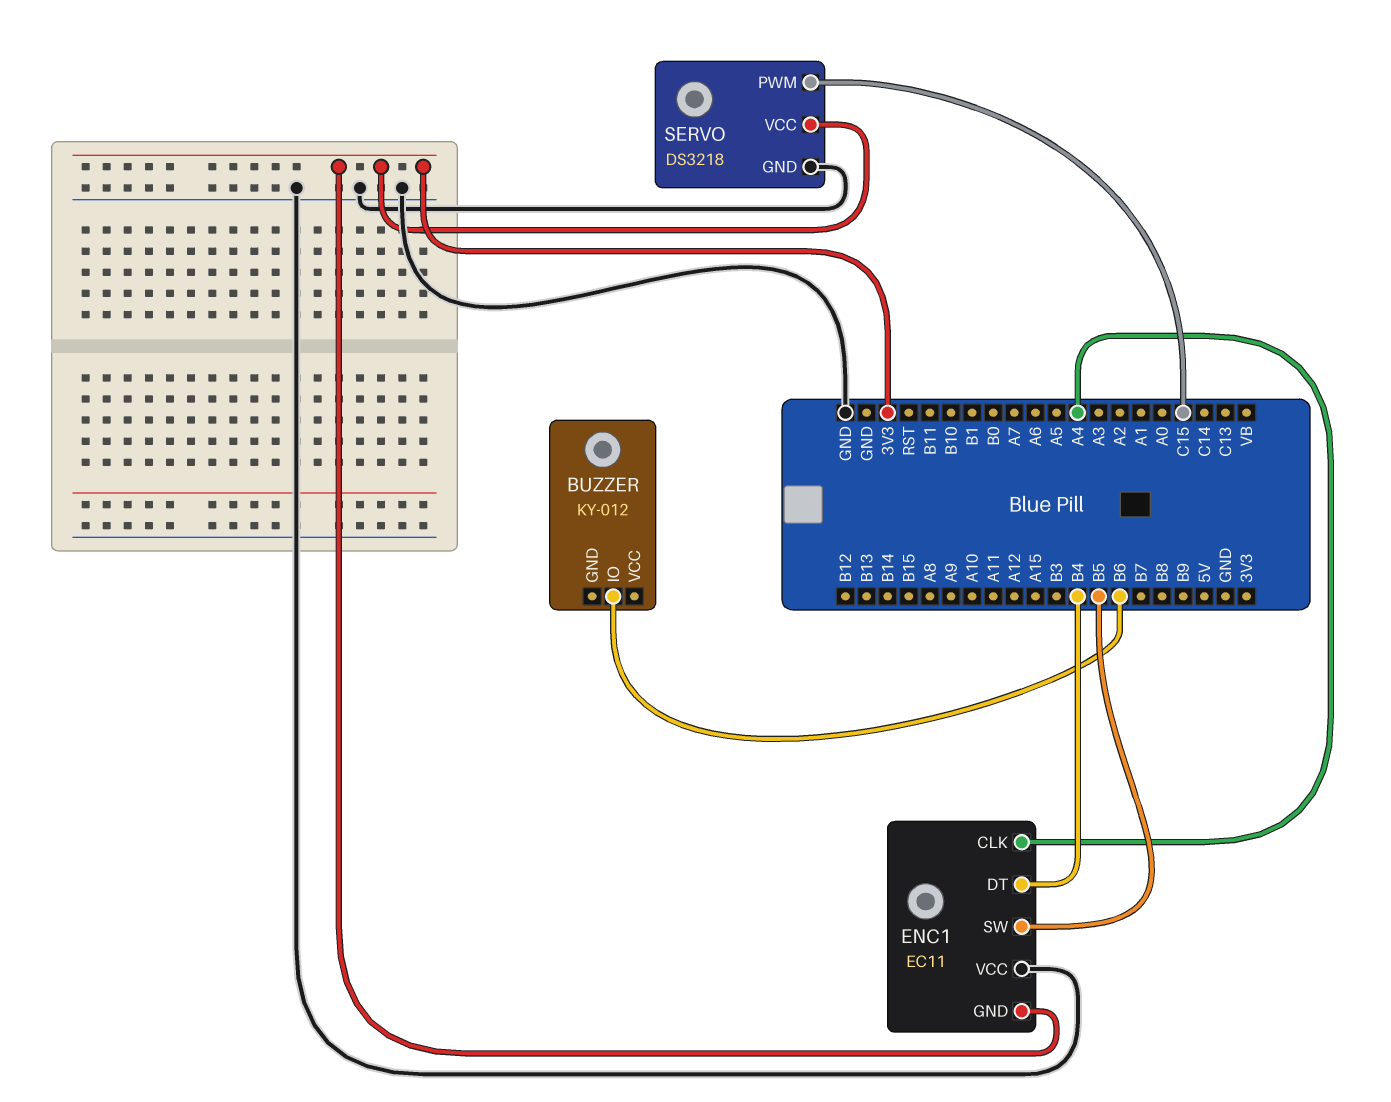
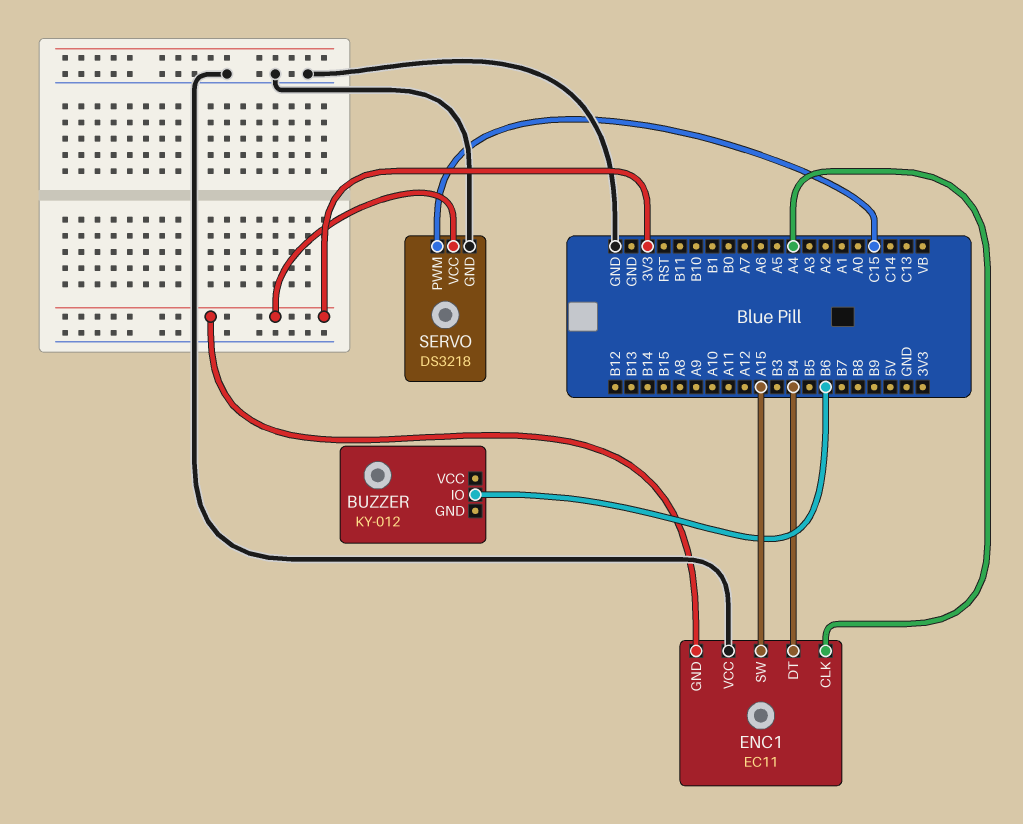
ENC1 pin SW: B5 -> A15

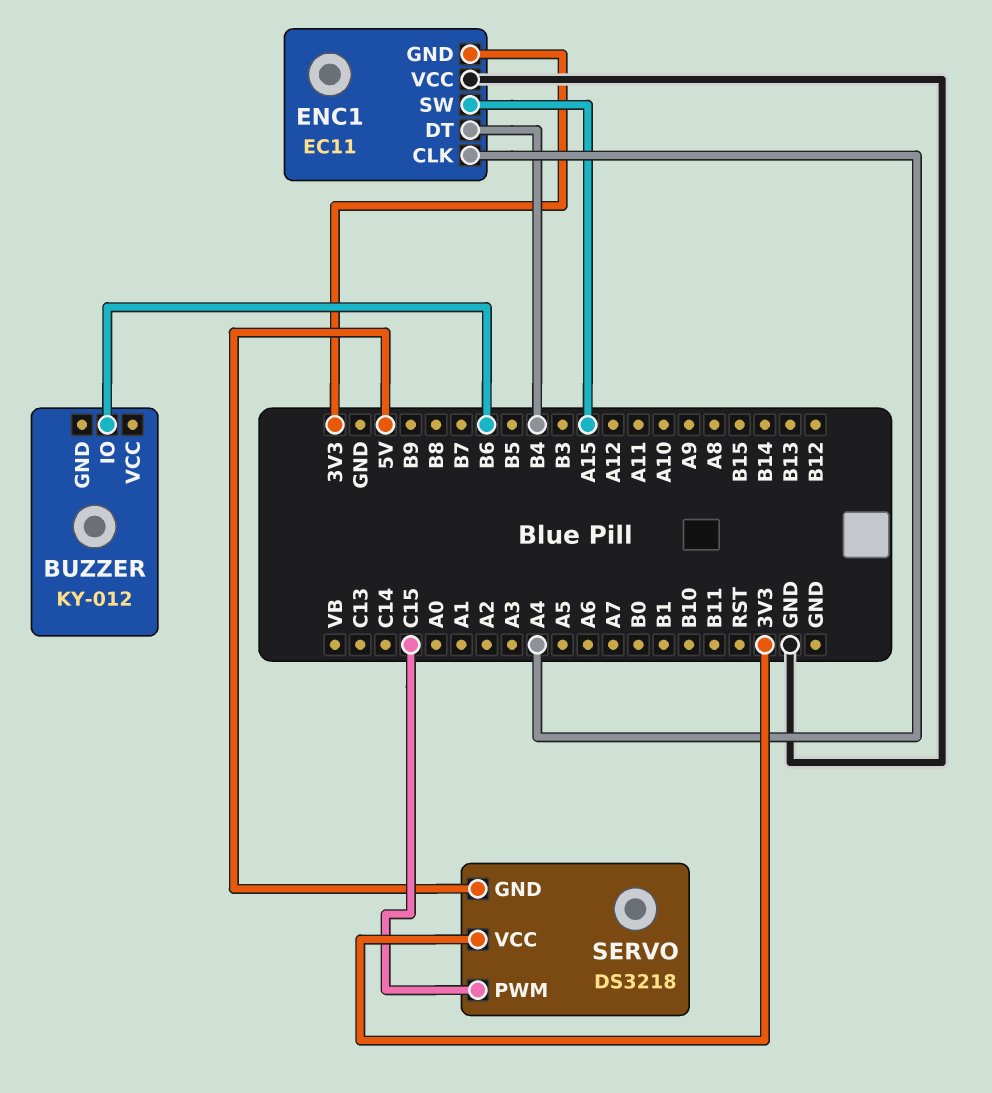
SERVO pin GND: GND -> 5V

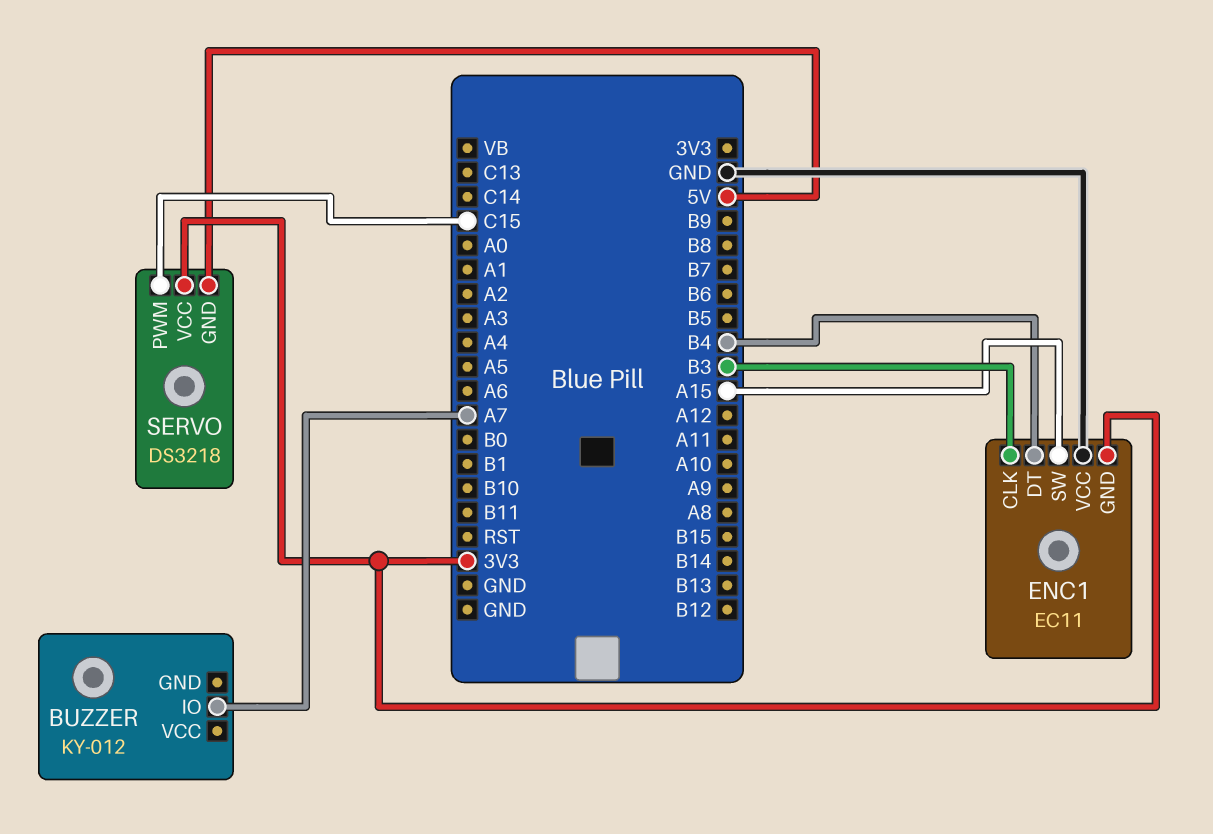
BUZZER pin IO: B6 -> A7
ENC1 pin CLK: A4 -> B3

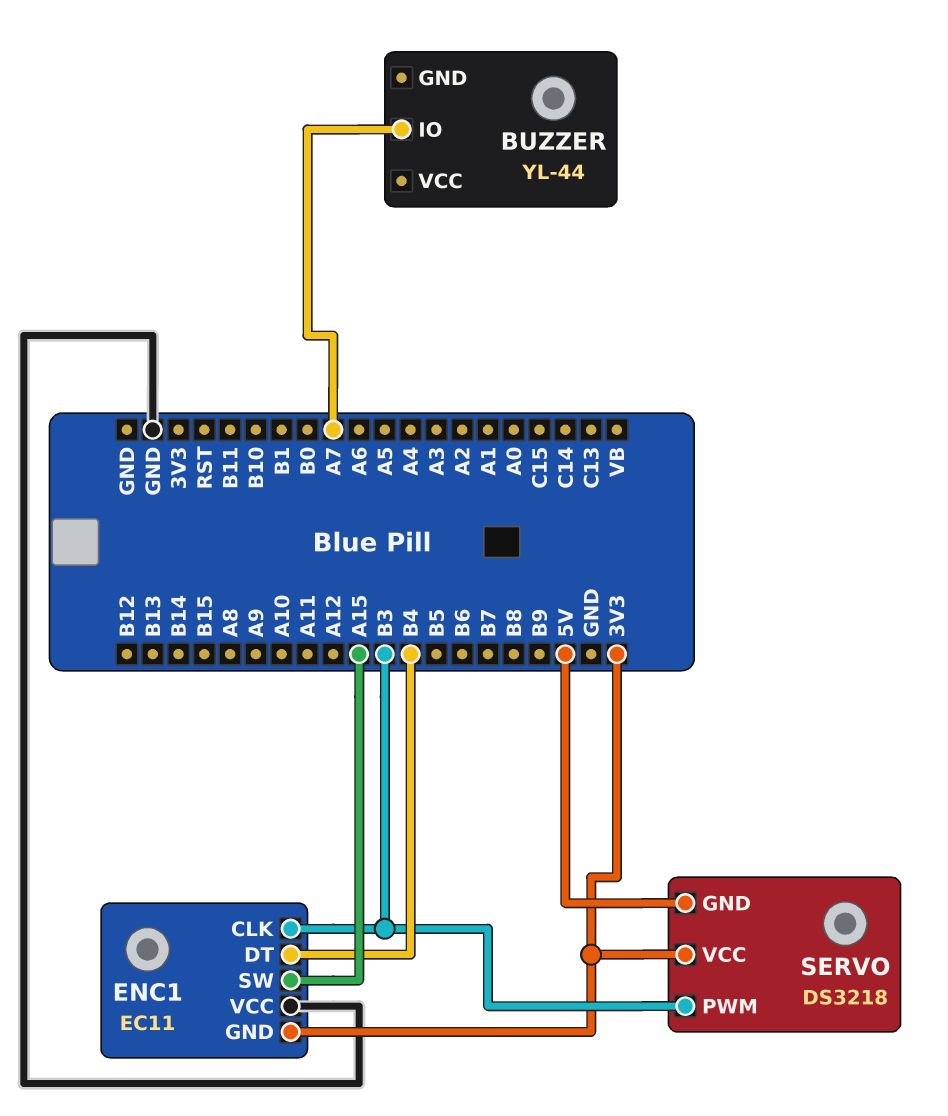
BUZZER: KY-012 -> YL-44
SERVO pin PWM: C15 -> B3

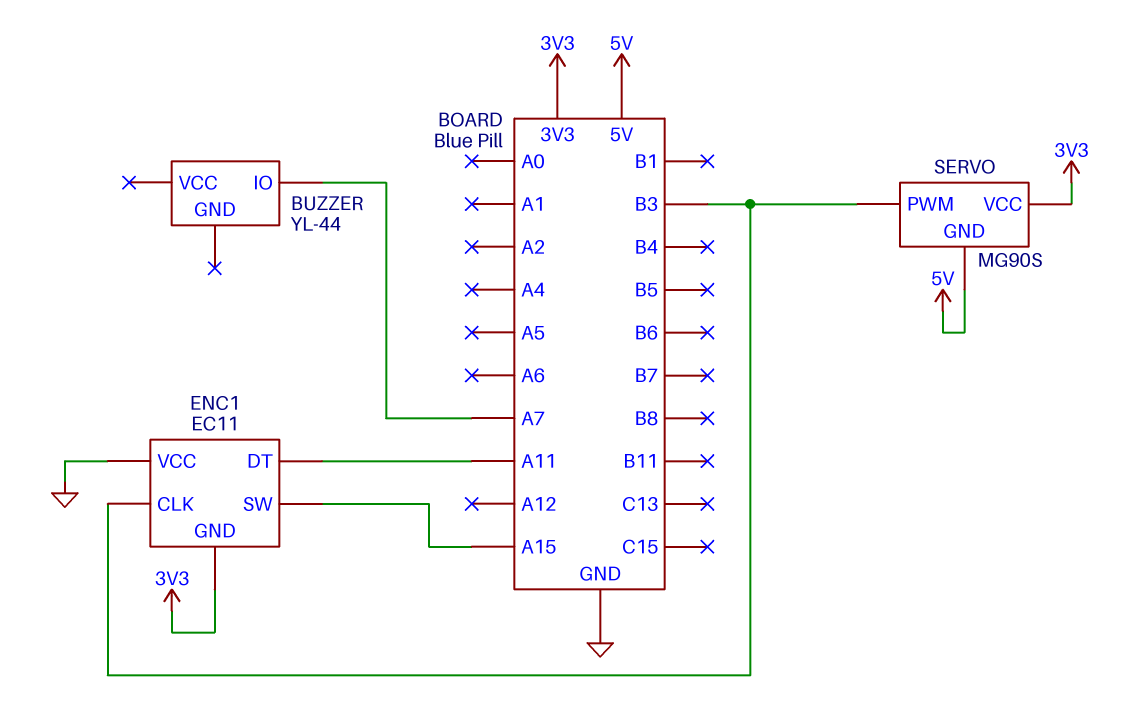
ENC1 pin DT: B4 -> A11
SERVO: DS3218 -> MG90S

